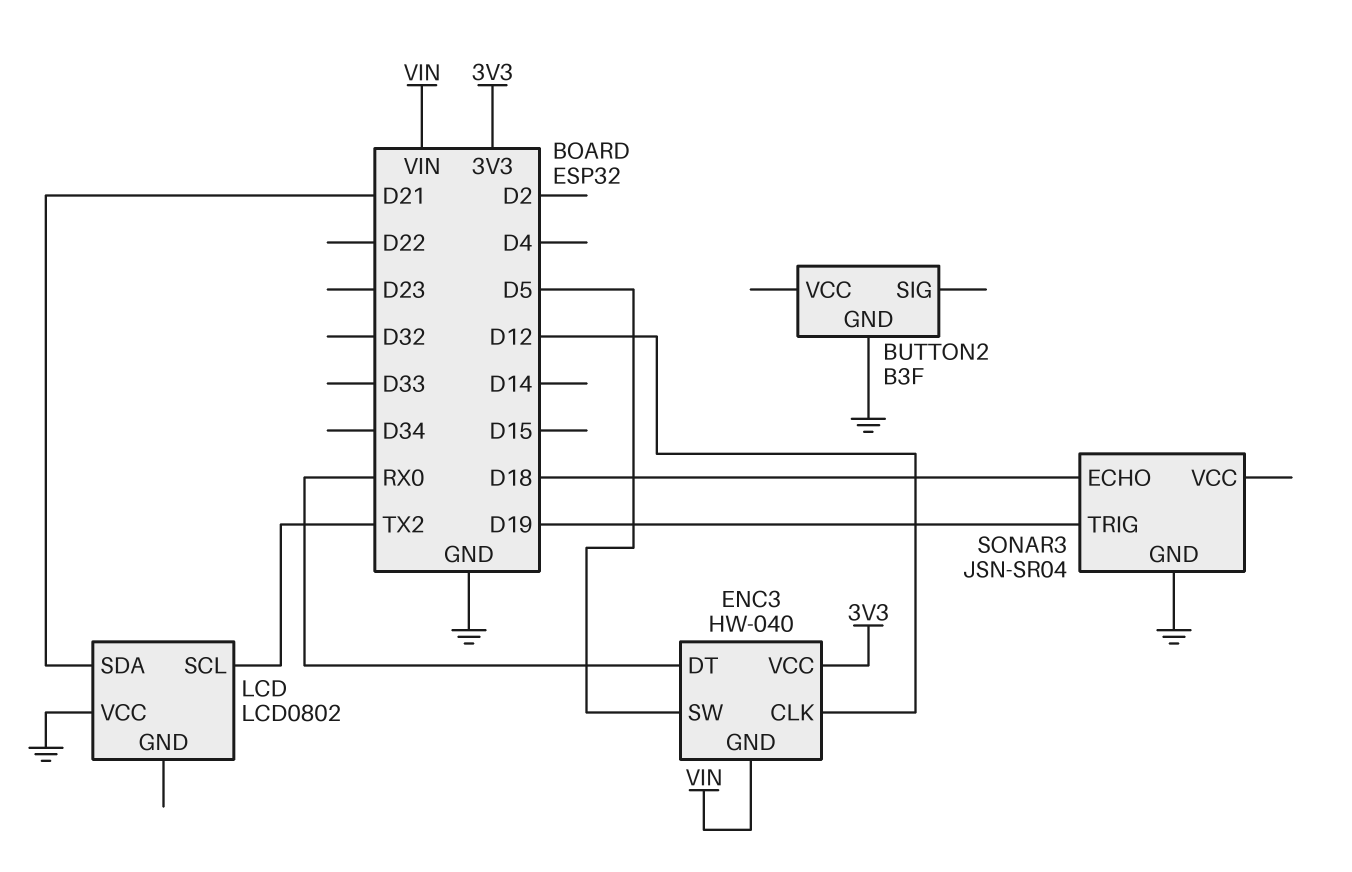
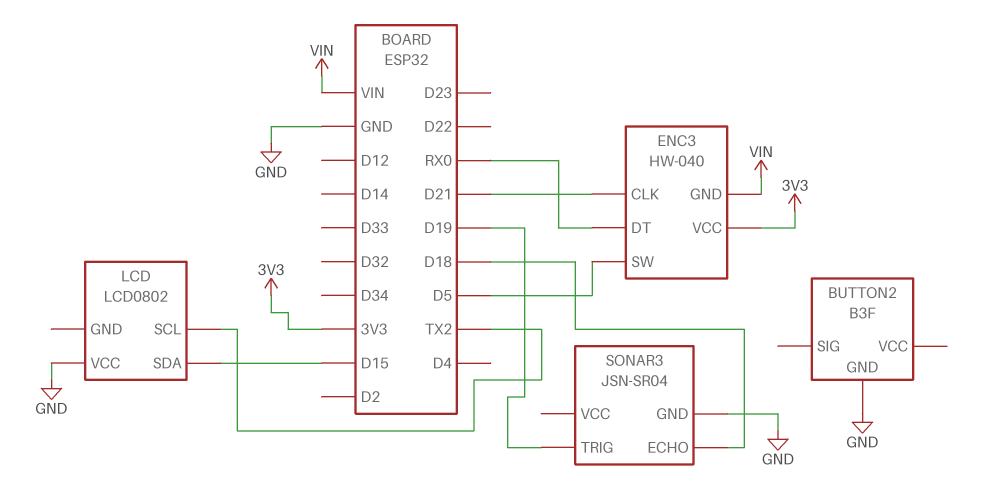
ENC3 pin CLK: D12 -> D21
LCD pin SDA: D21 -> D15

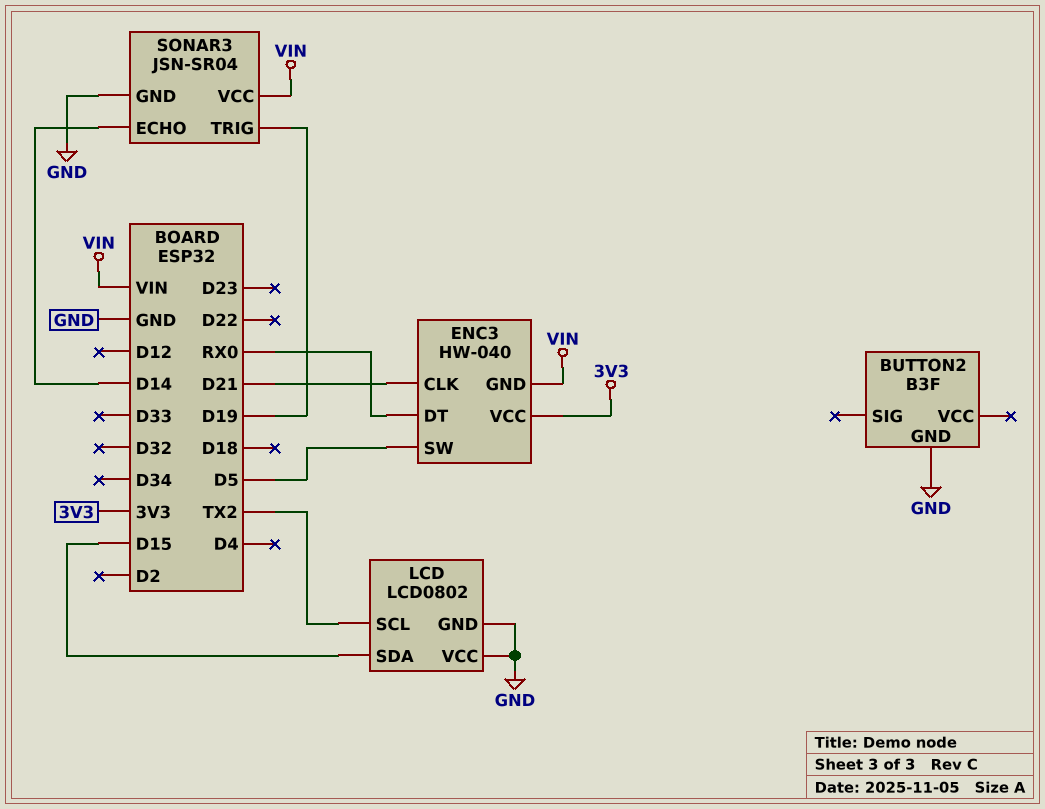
LCD pin GND: none -> GND
SONAR3 pin ECHO: D18 -> D14
SONAR3 pin VCC: none -> VIN

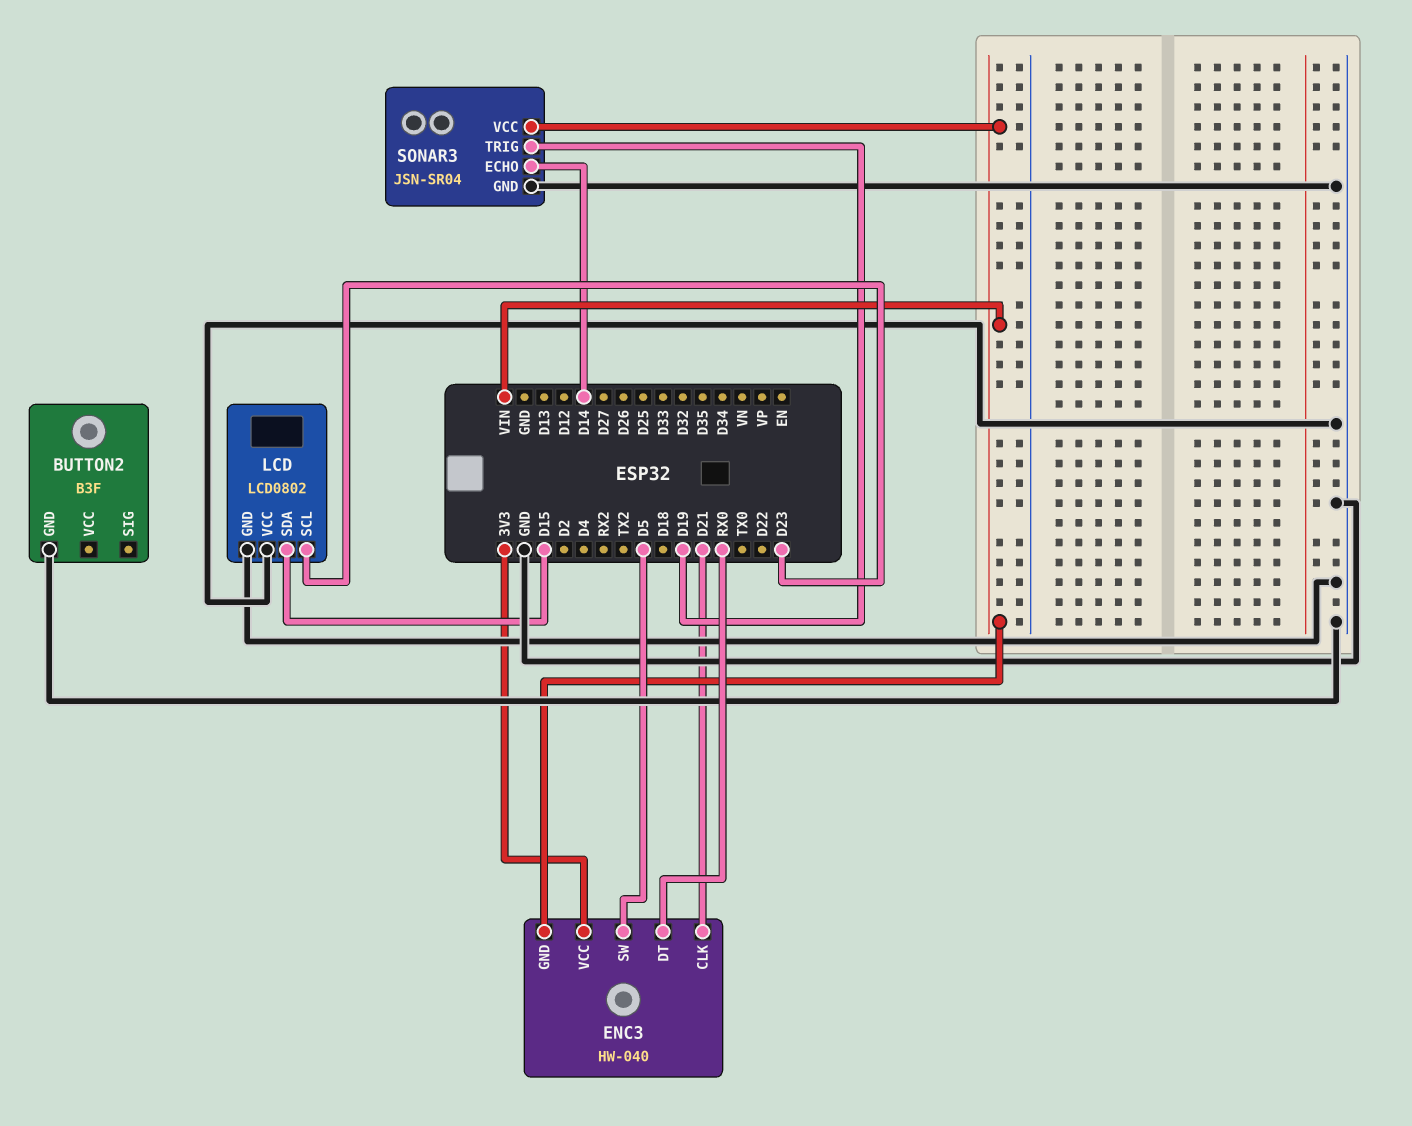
LCD pin SCL: TX2 -> D23

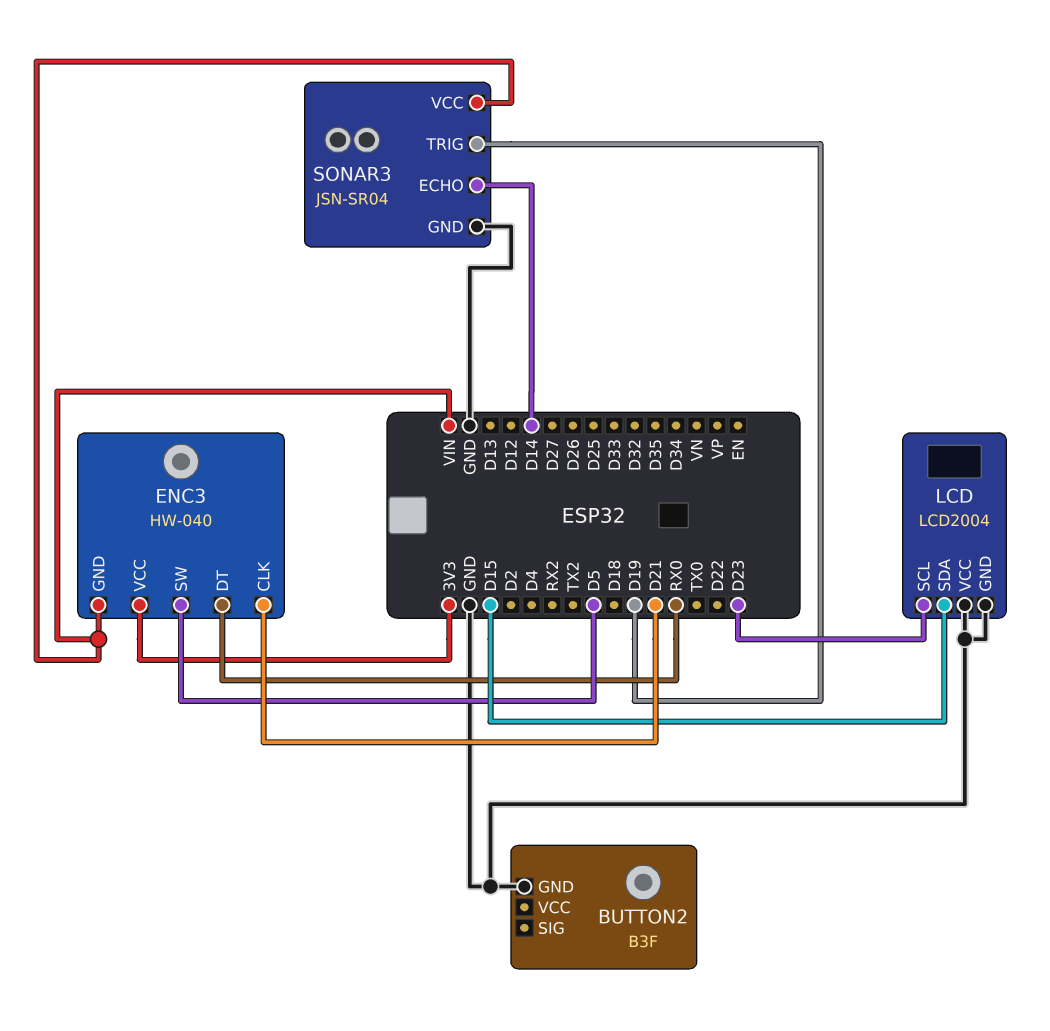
LCD: LCD0802 -> LCD2004

